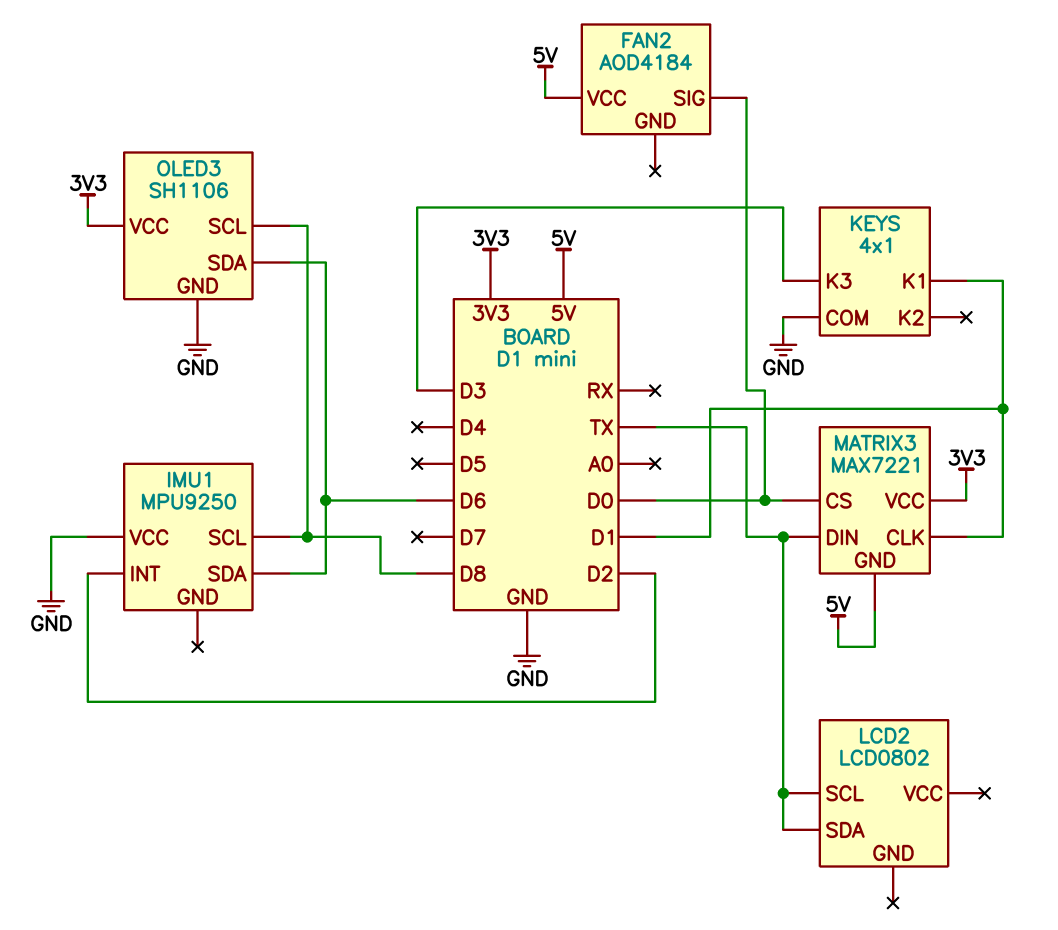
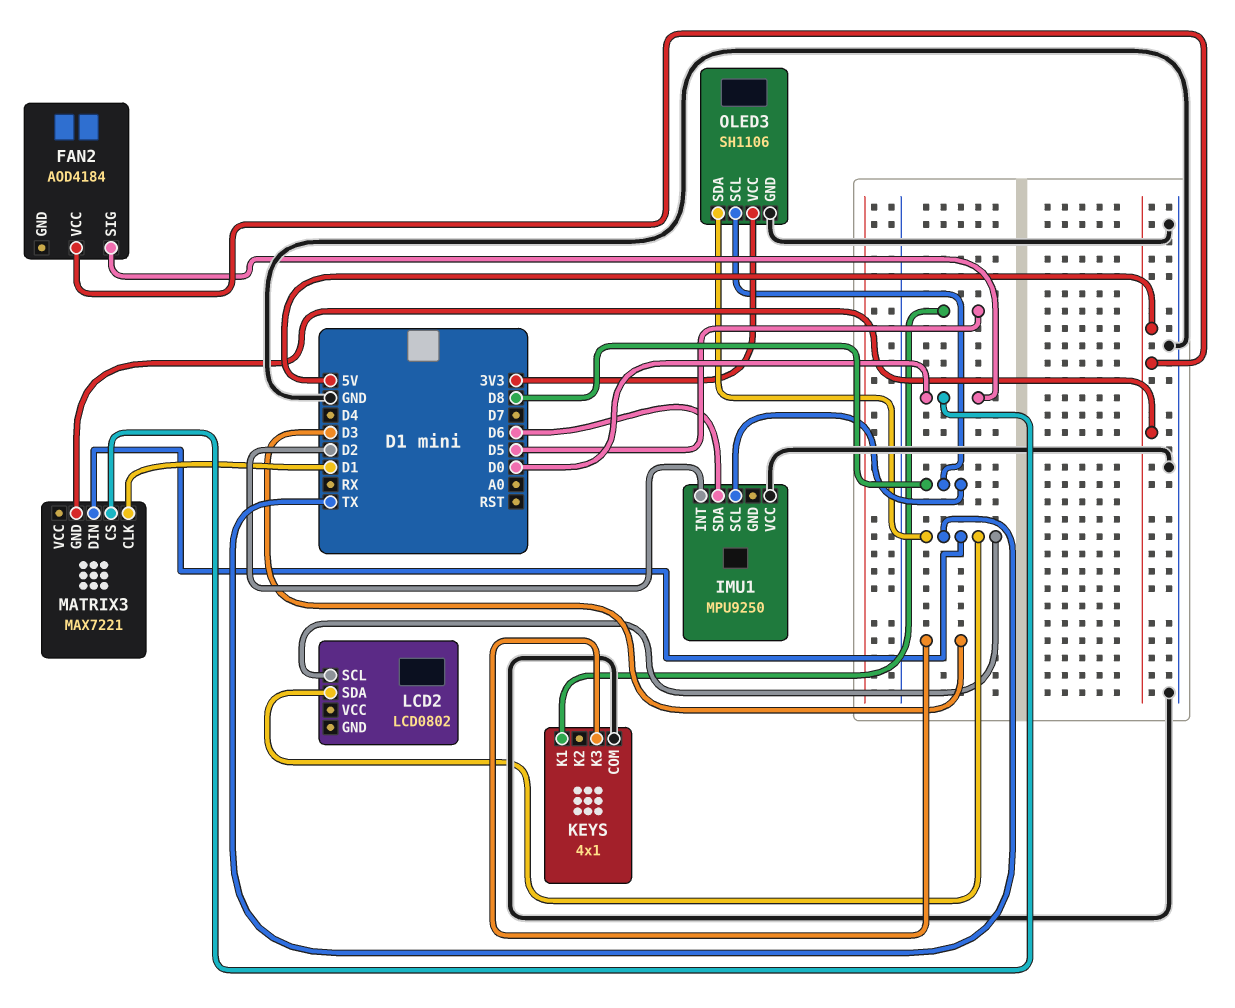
KEYS pin K1: D1 -> D5
MATRIX3 pin VCC: 3V3 -> none
OLED3 pin SDA: D6 -> TX

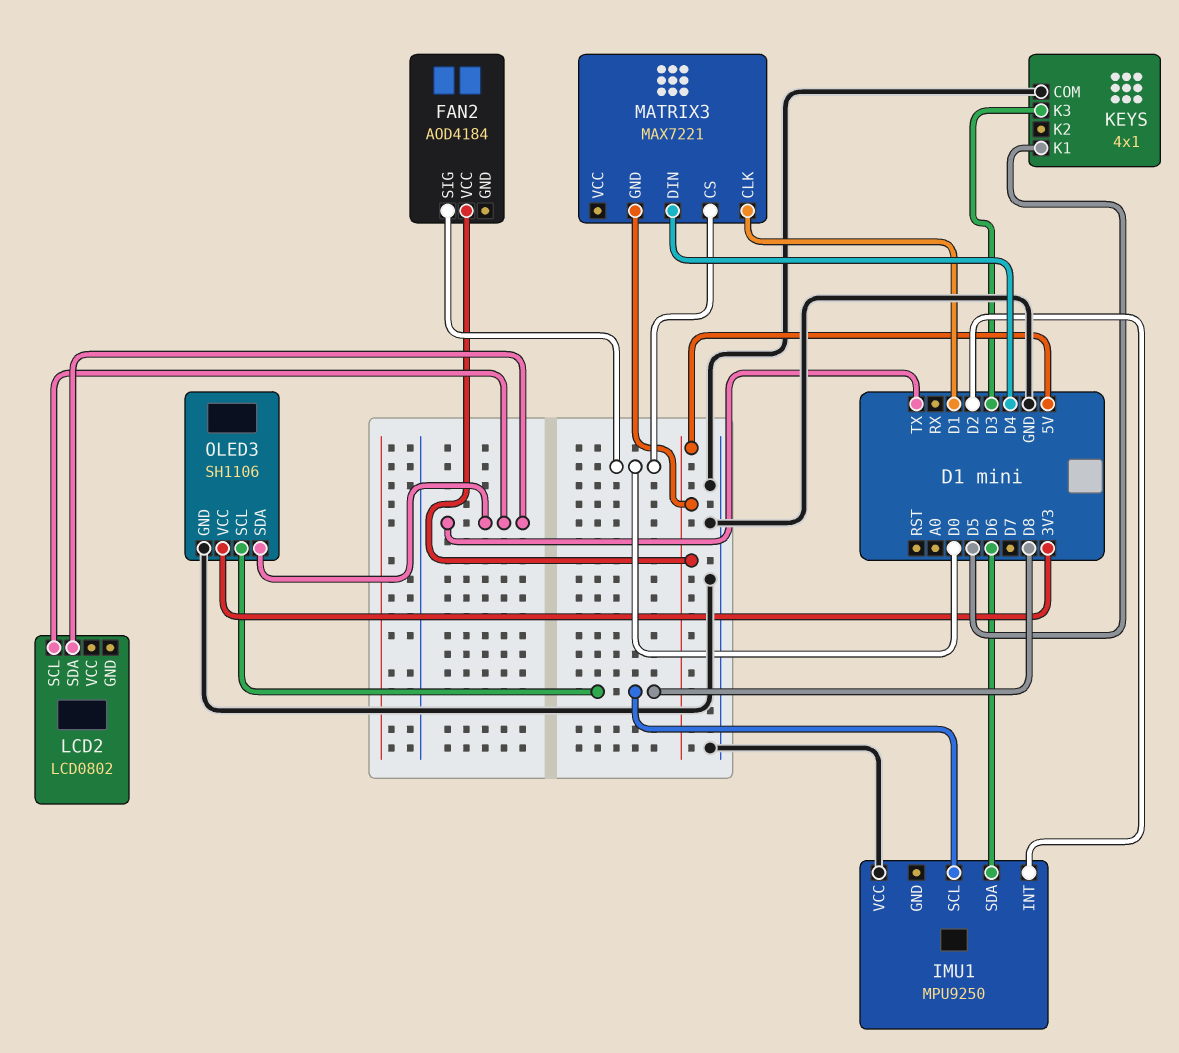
MATRIX3 pin DIN: TX -> D4

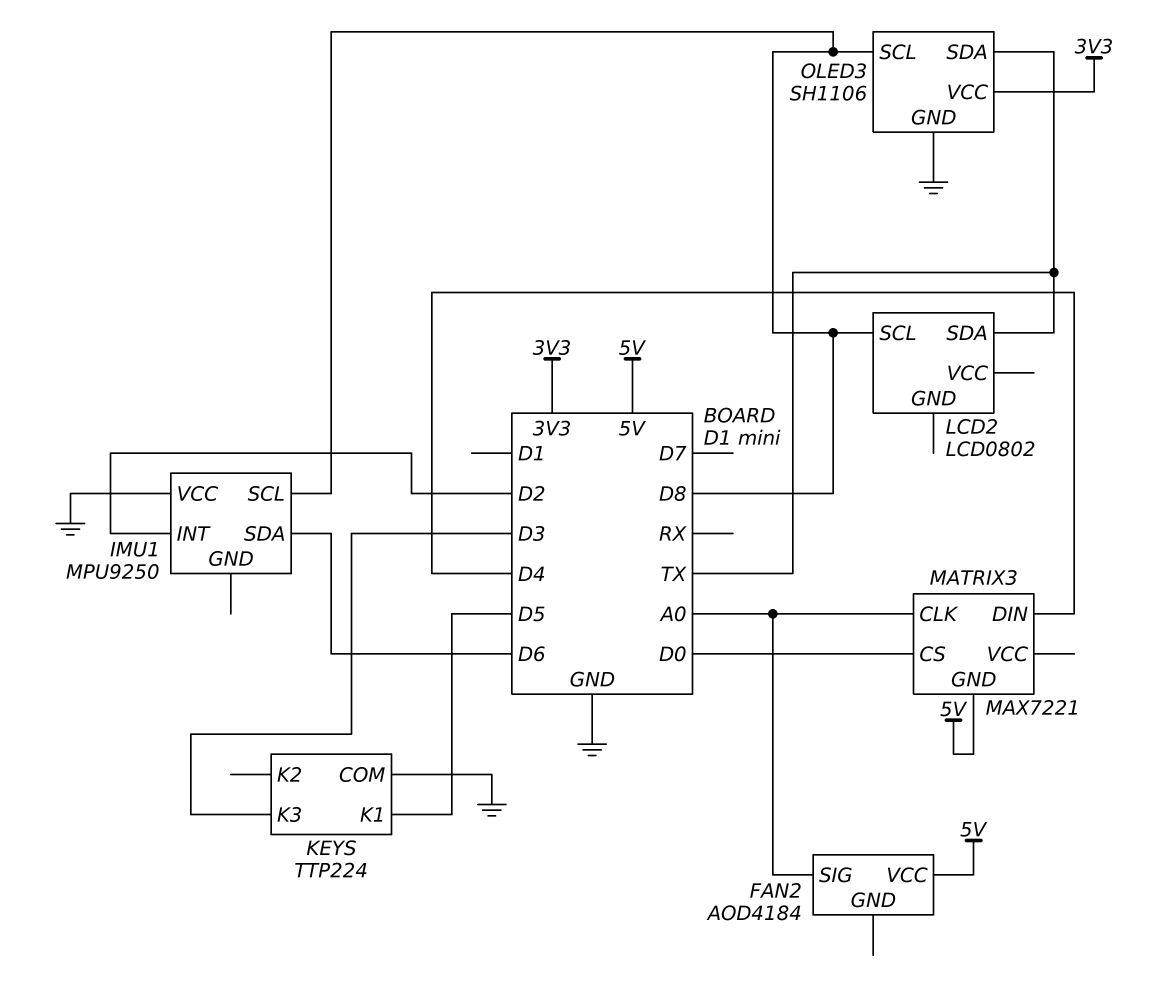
FAN2 pin SIG: D0 -> A0
KEYS: 4x1 -> TTP224
LCD2 pin SCL: TX -> D8
MATRIX3 pin CLK: D1 -> A0

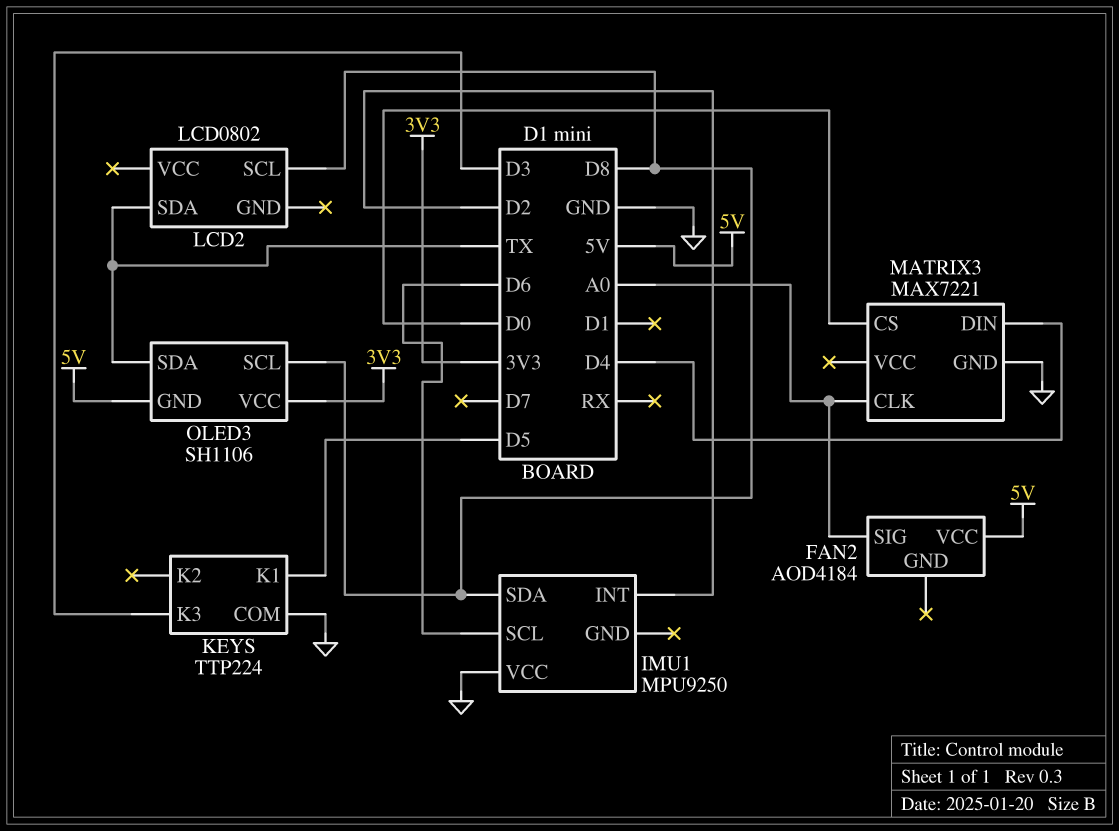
IMU1 pin SCL: D8 -> D6
IMU1 pin SDA: D6 -> D8
MATRIX3 pin GND: 5V -> GND
OLED3 pin GND: GND -> 5V

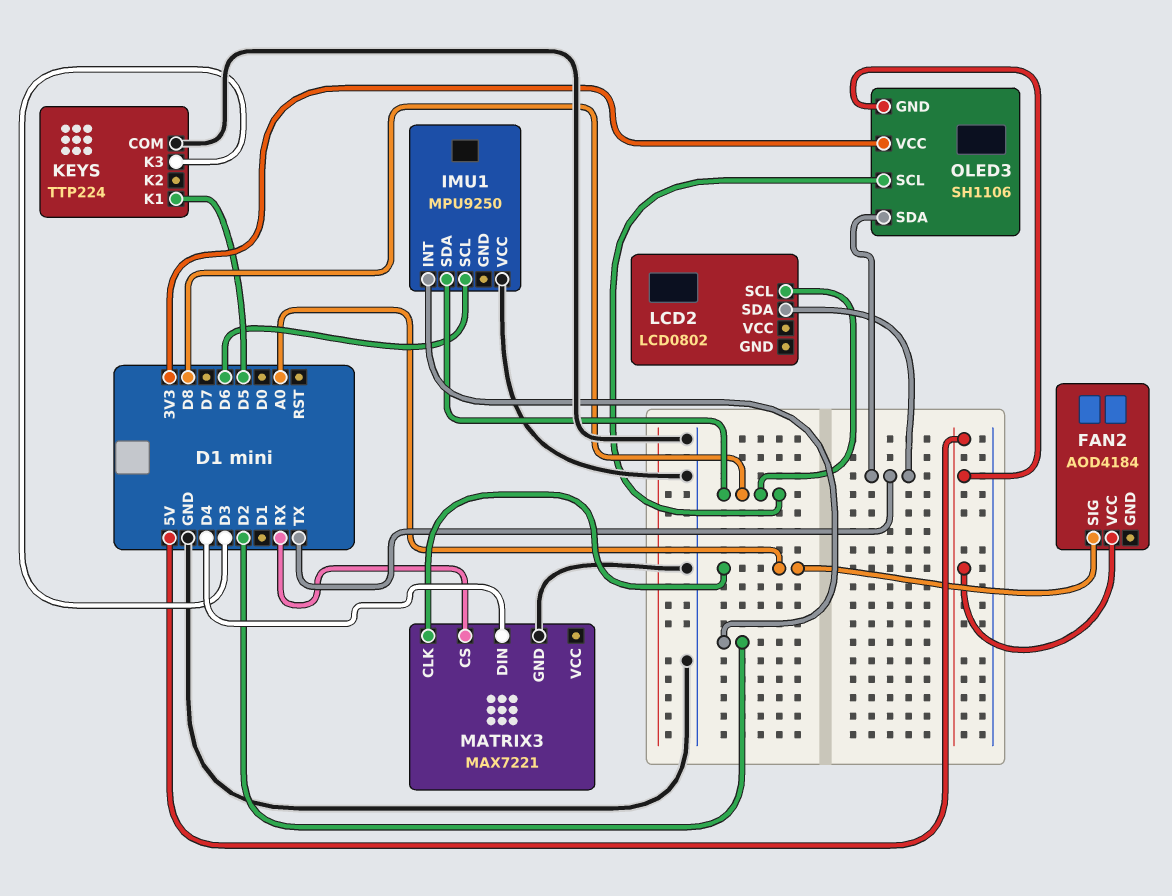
MATRIX3 pin CS: D0 -> RX

